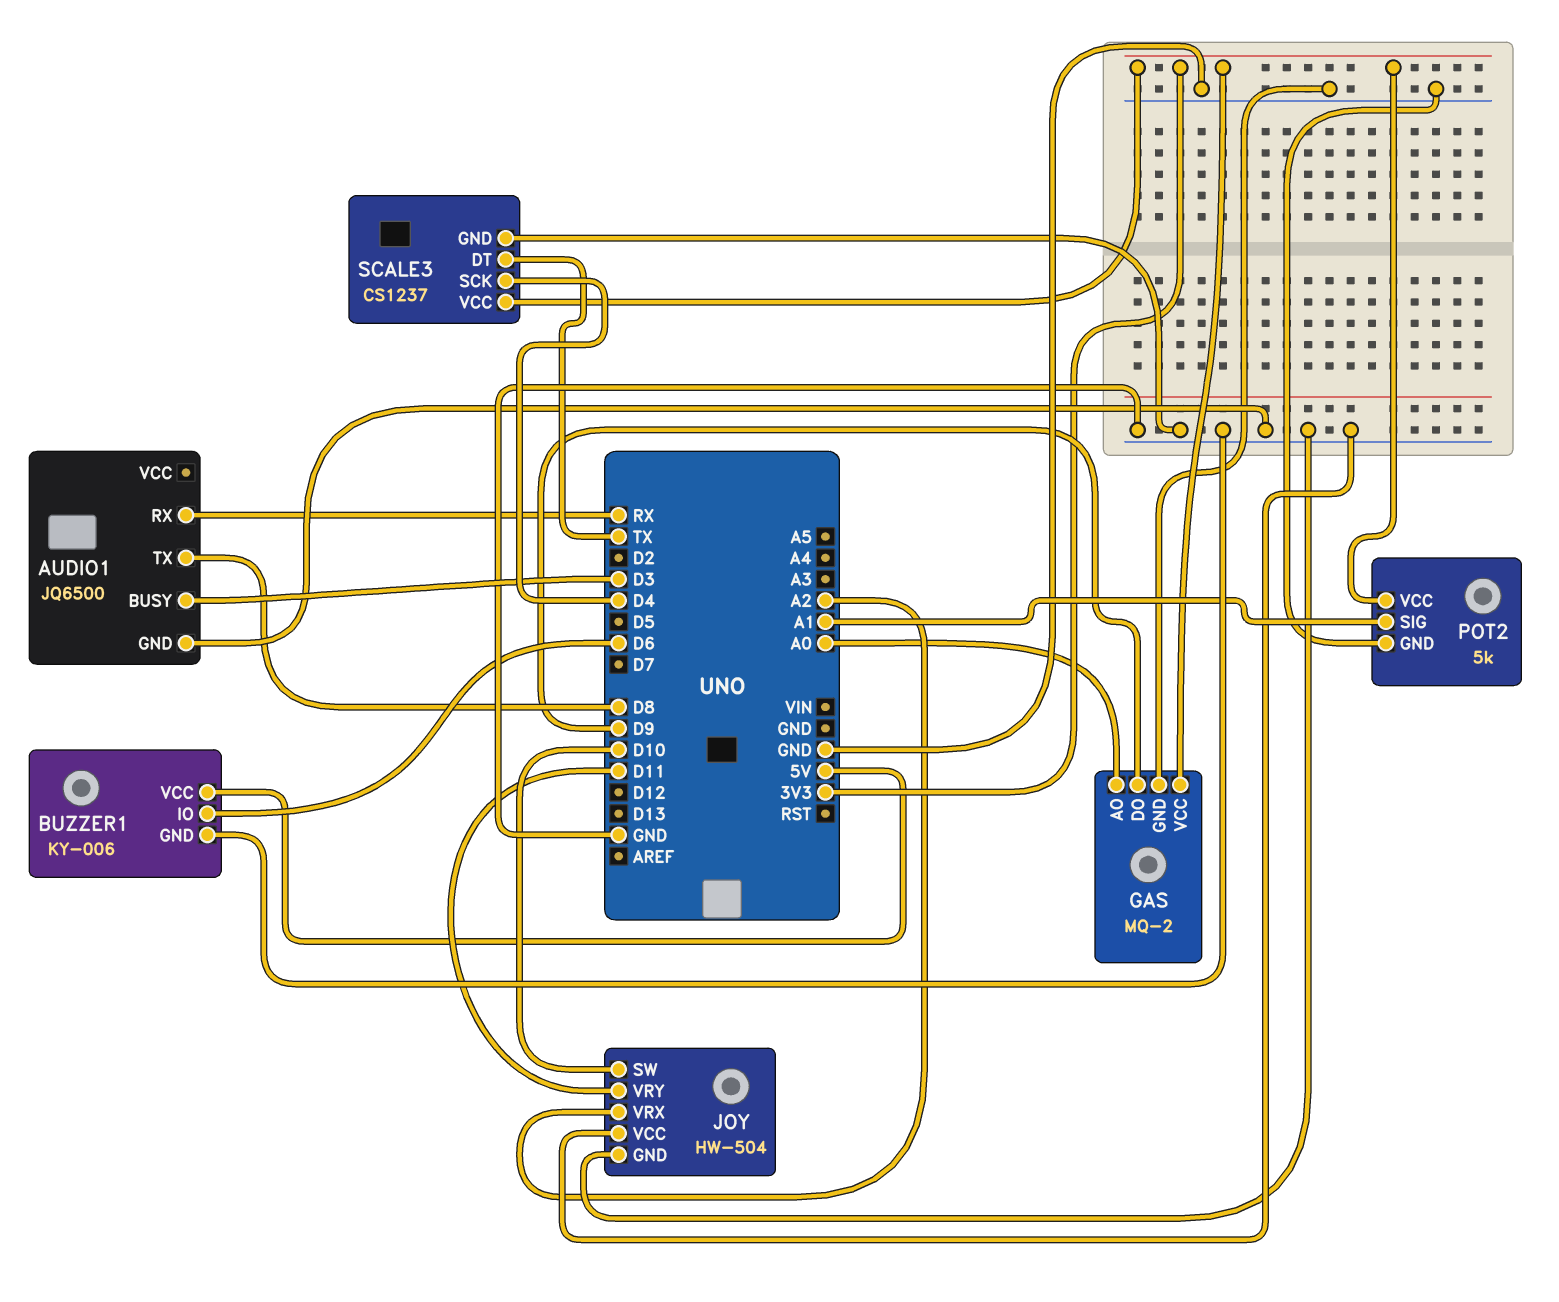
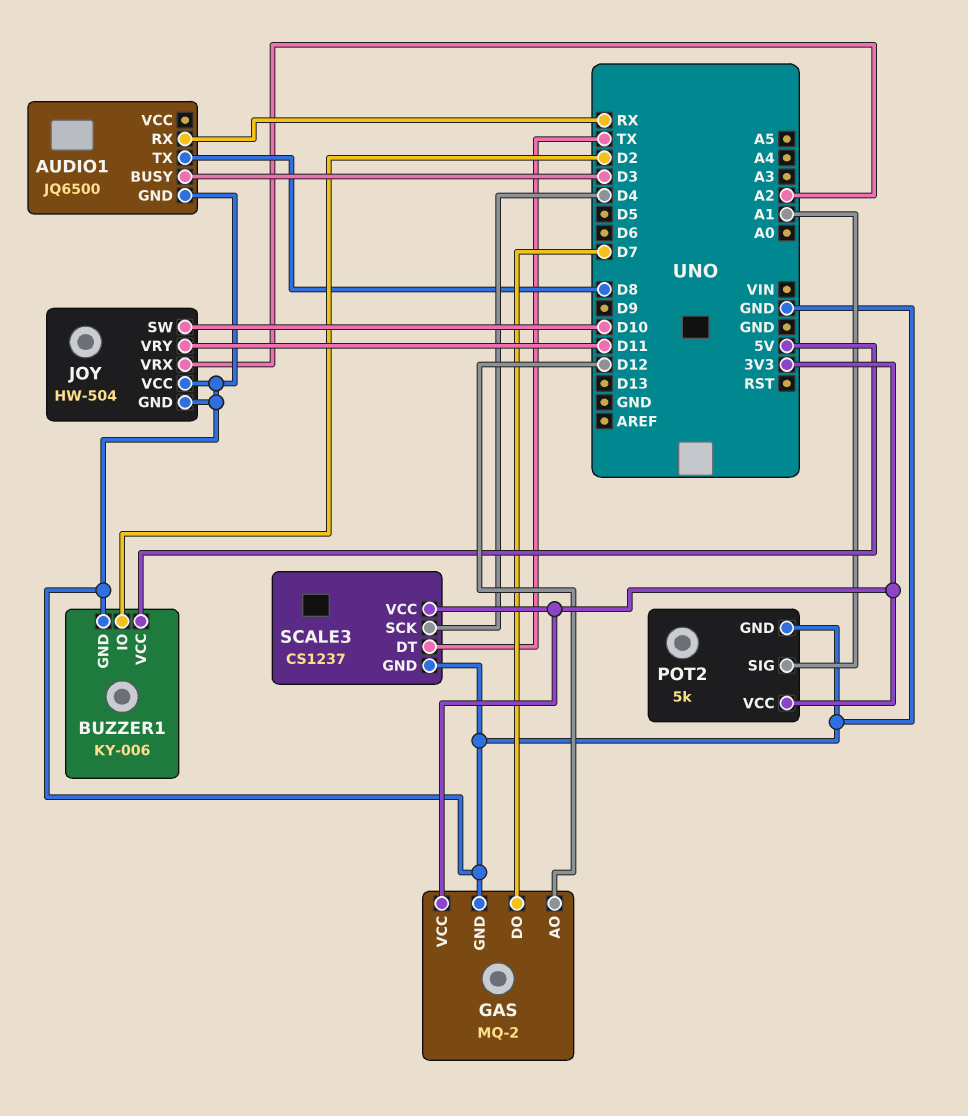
BUZZER1 pin IO: D6 -> D2
GAS pin AO: A0 -> D12
GAS pin DO: D9 -> D7

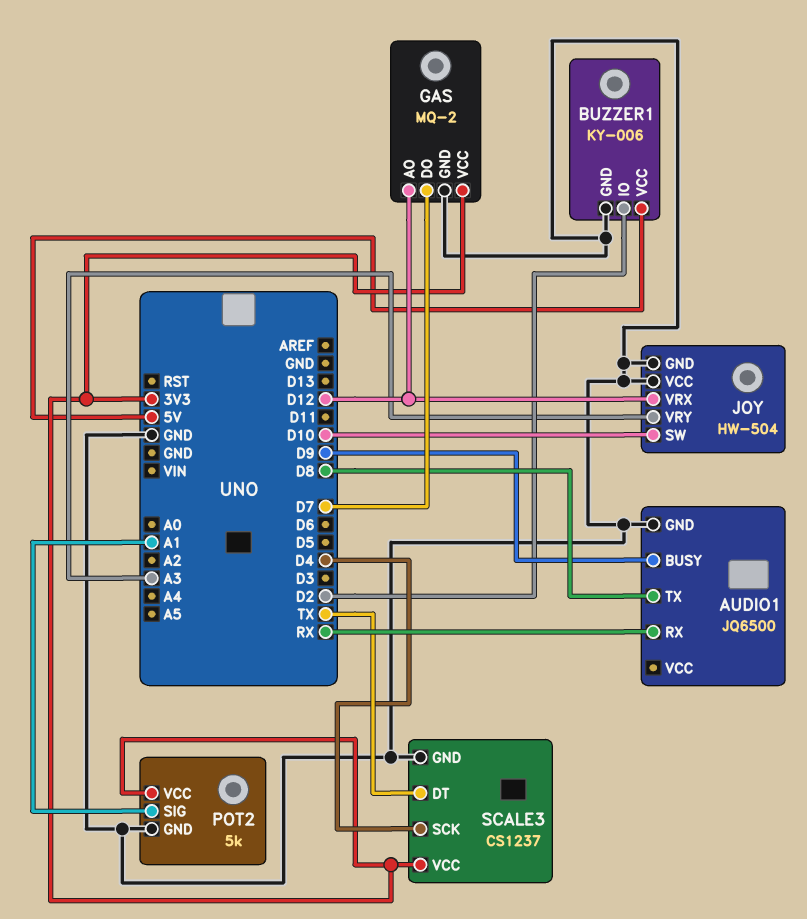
AUDIO1 pin BUSY: D3 -> D9
JOY pin VRX: A2 -> D12
JOY pin VRY: D11 -> A3

